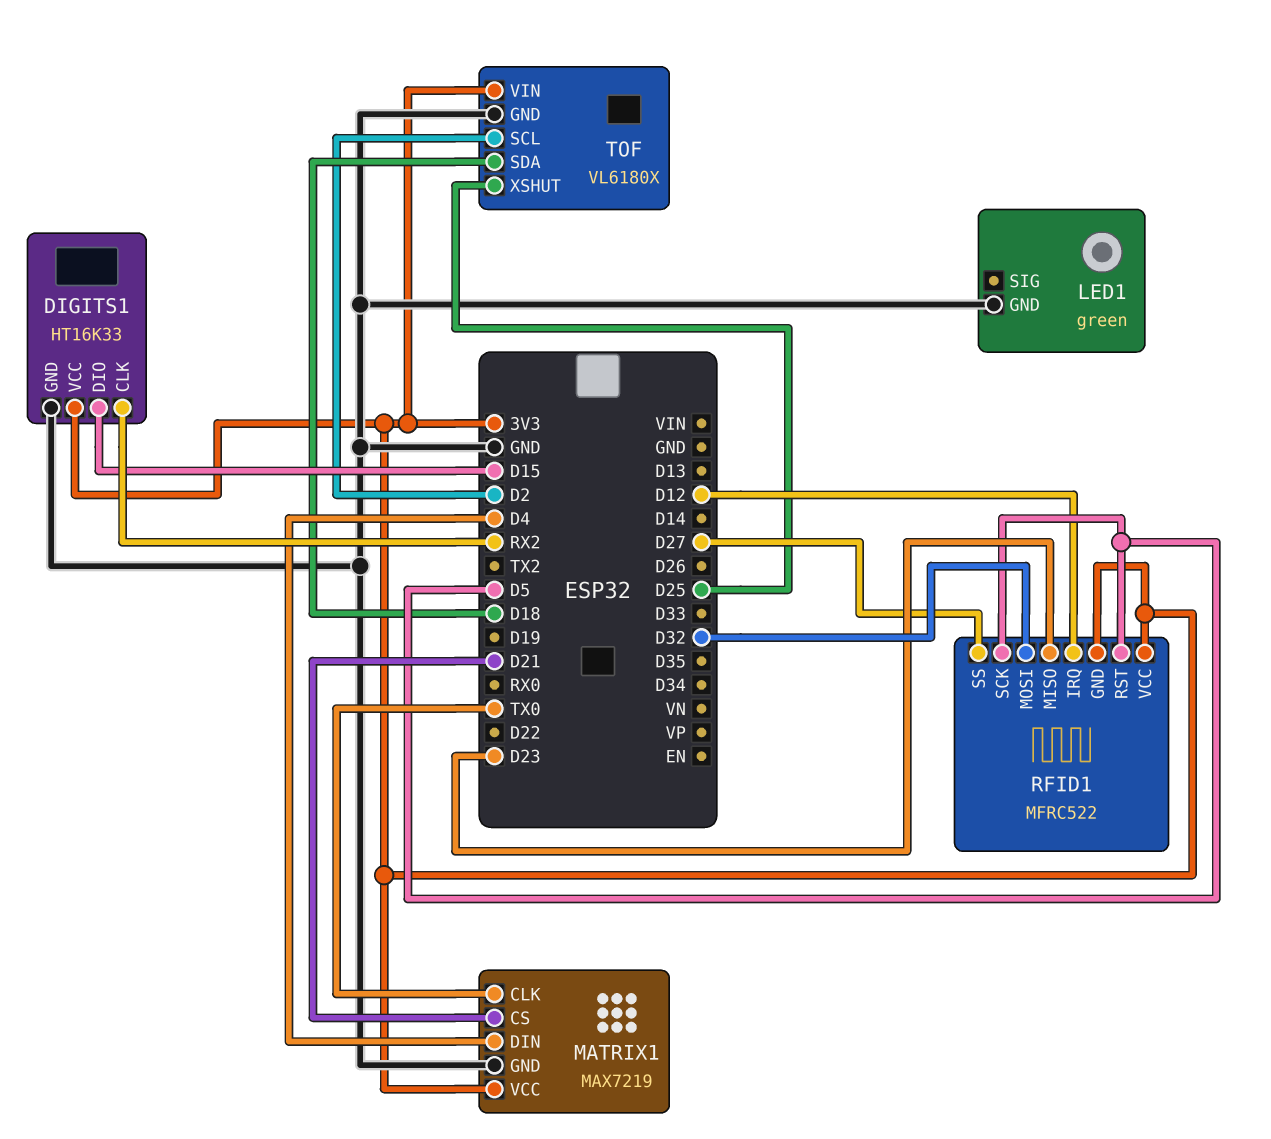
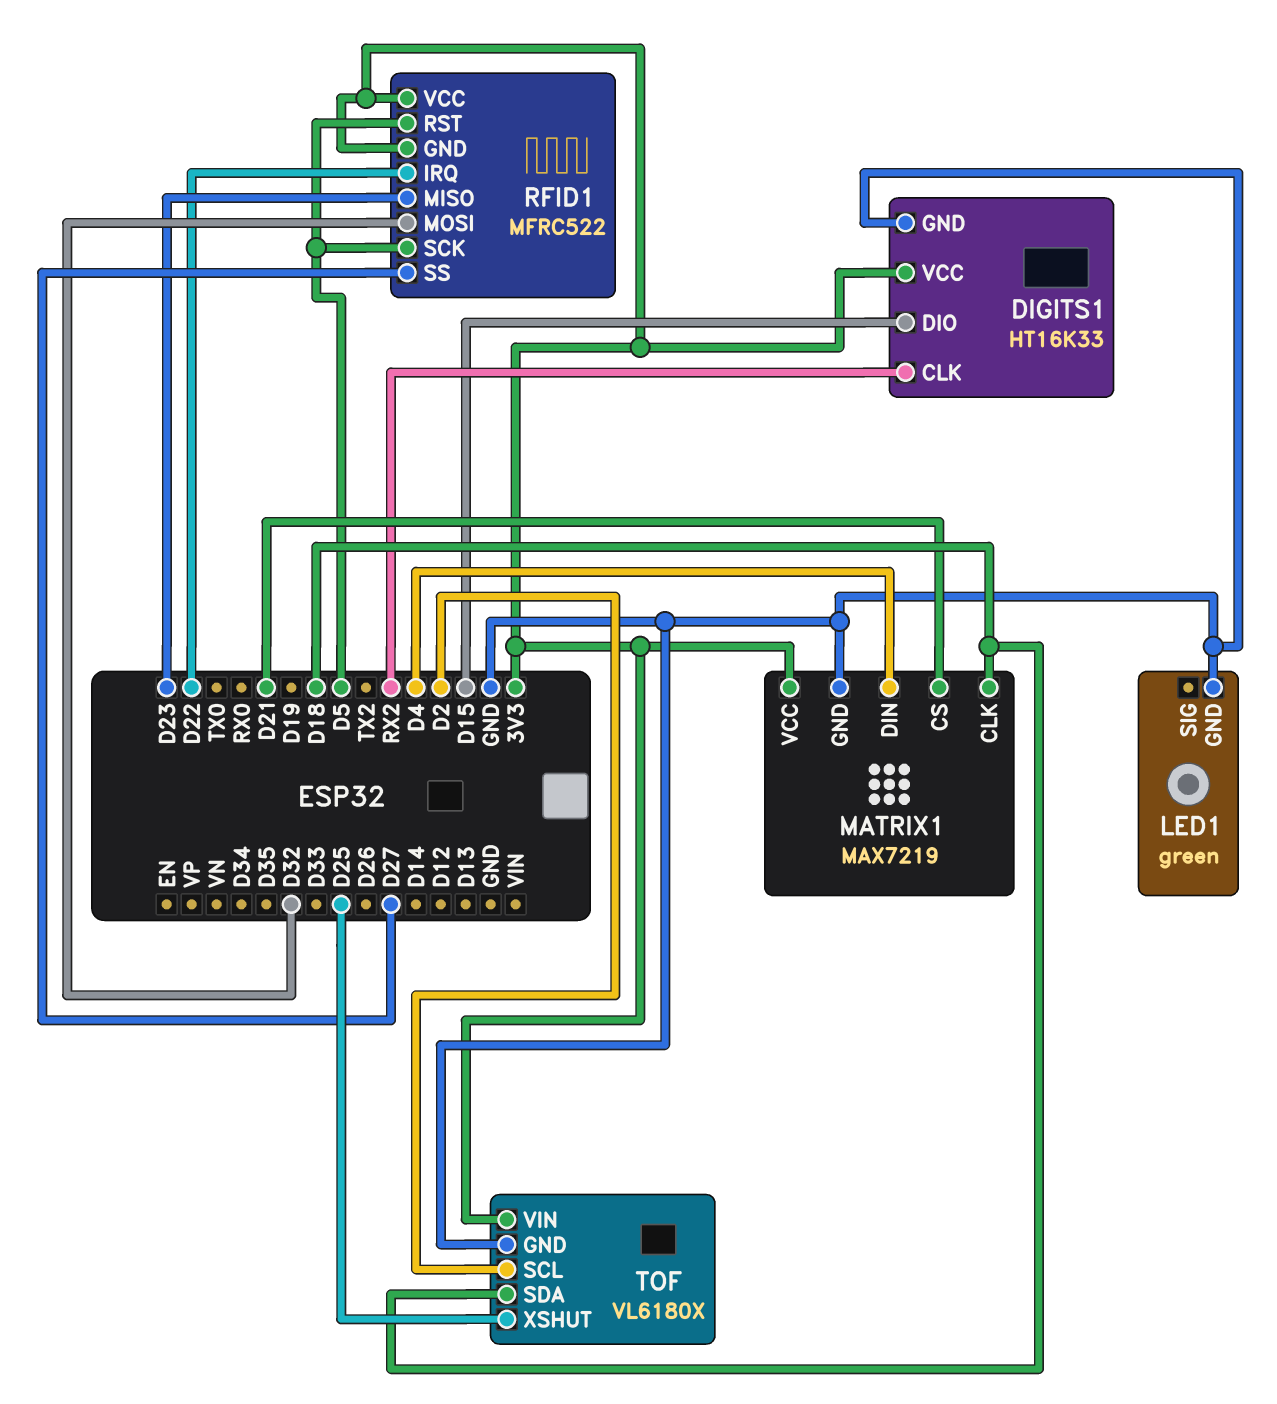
MATRIX1 pin CLK: TX0 -> D18
RFID1 pin IRQ: D12 -> D22

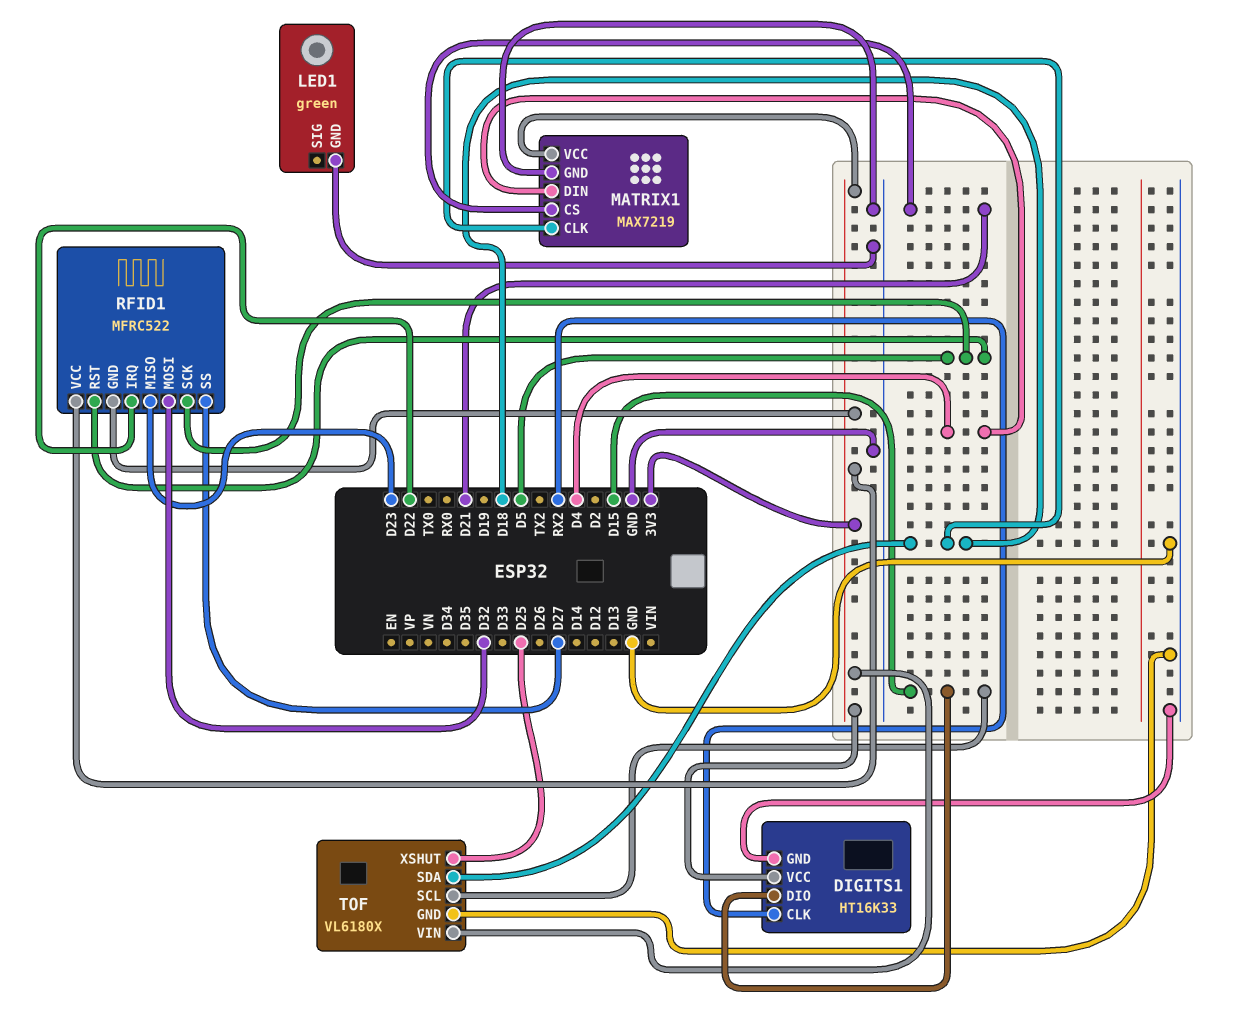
TOF pin SCL: D2 -> D15

